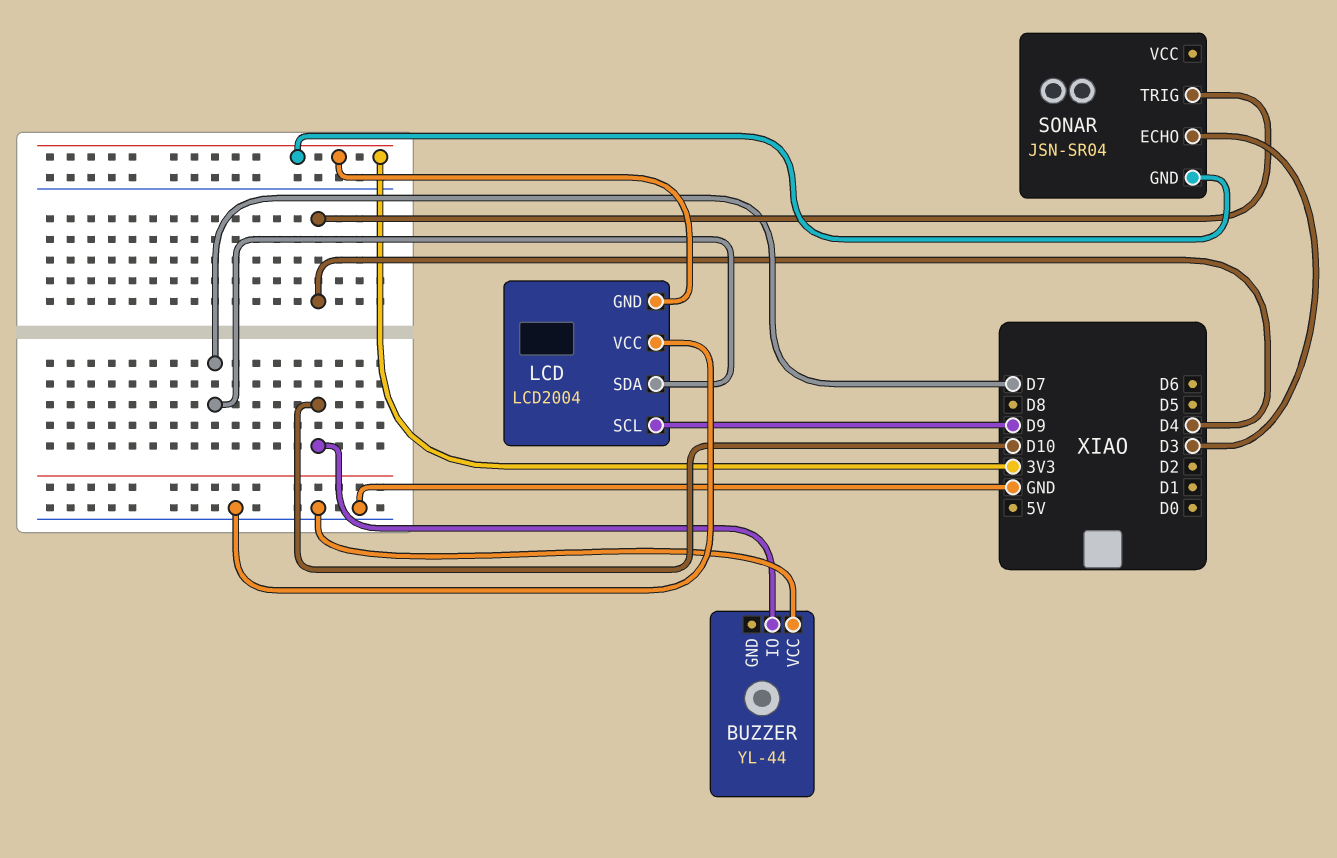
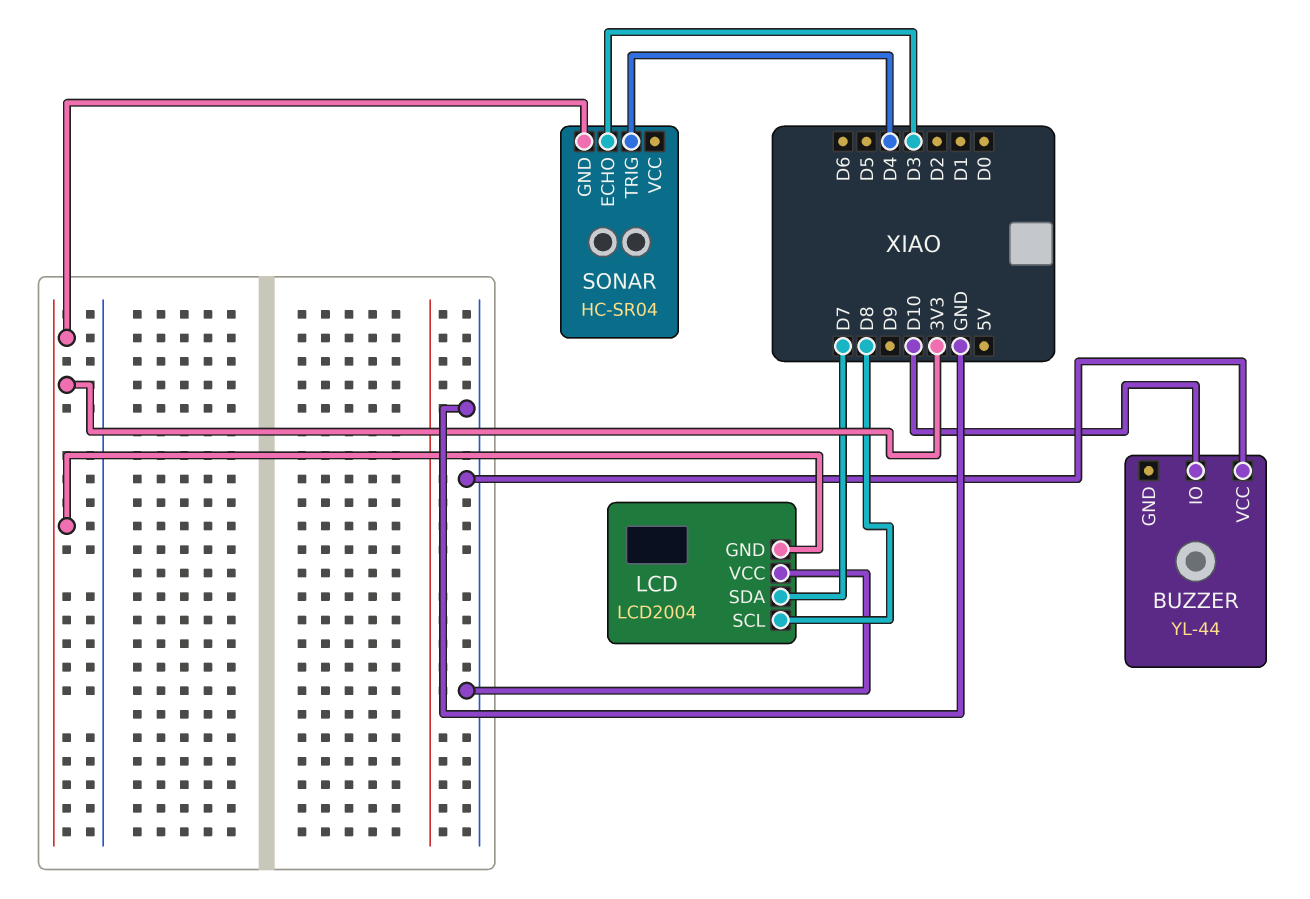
LCD pin SCL: D9 -> D8
SONAR: JSN-SR04 -> HC-SR04

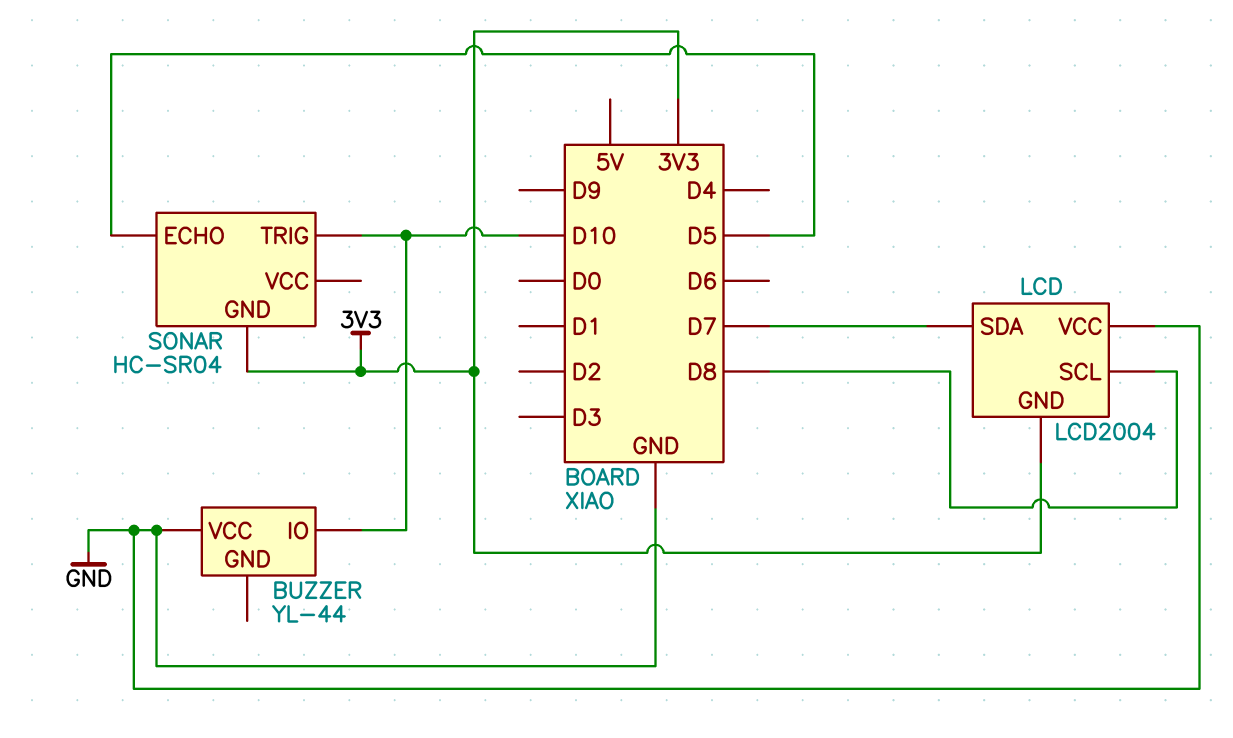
SONAR pin ECHO: D3 -> D5
SONAR pin TRIG: D4 -> D10

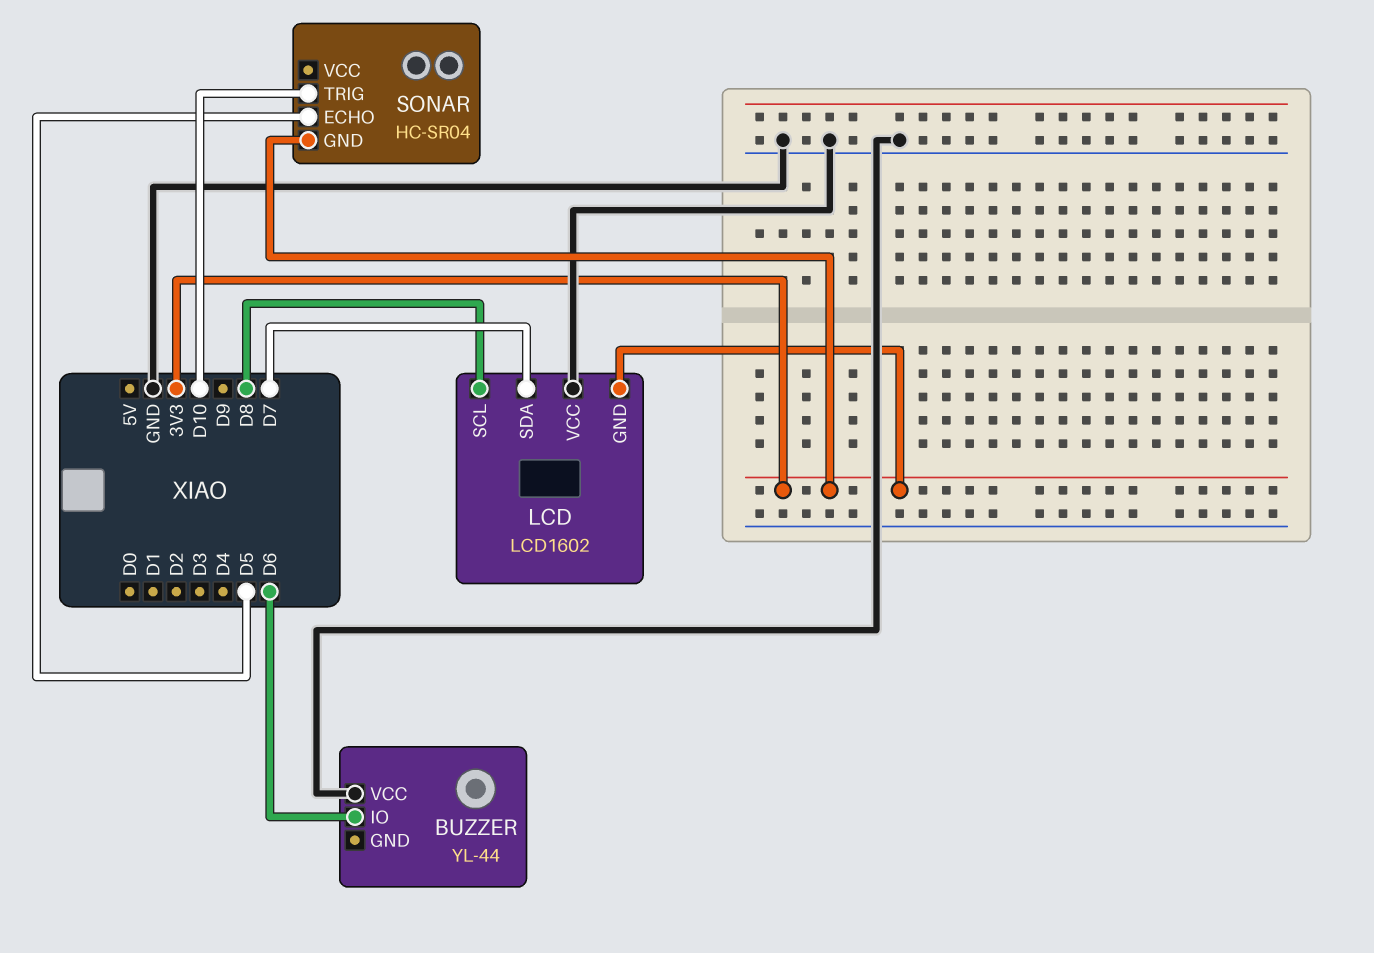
BUZZER pin IO: D10 -> D6
LCD: LCD2004 -> LCD1602

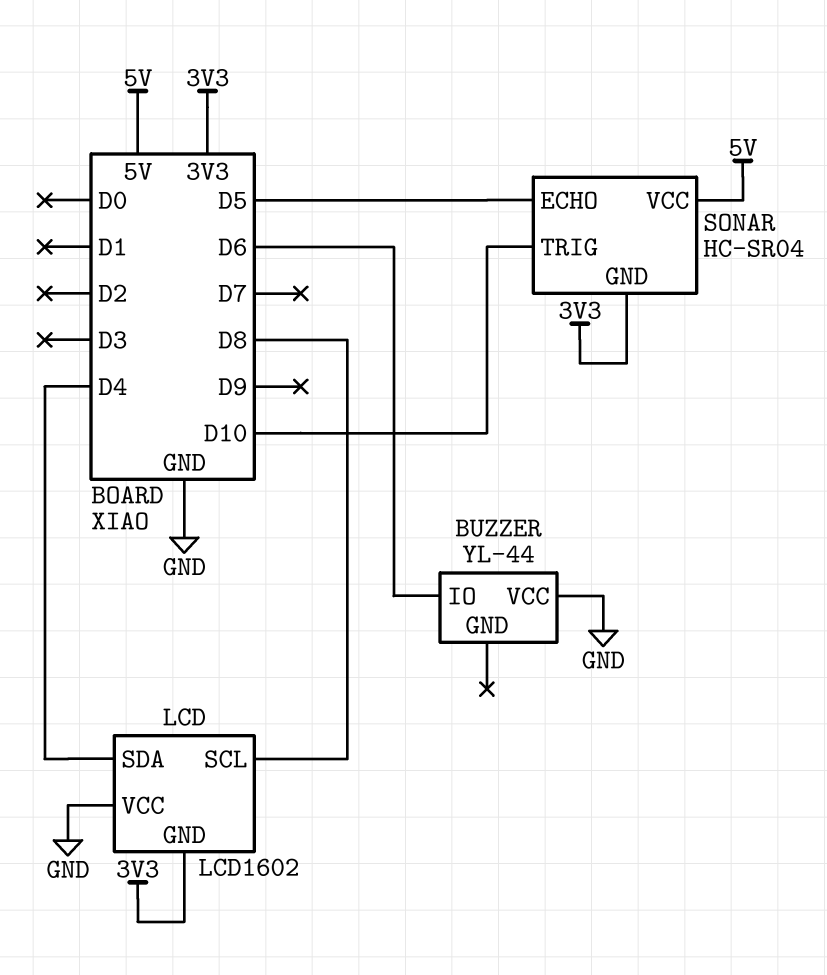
LCD pin SDA: D7 -> D4
SONAR pin VCC: none -> 5V

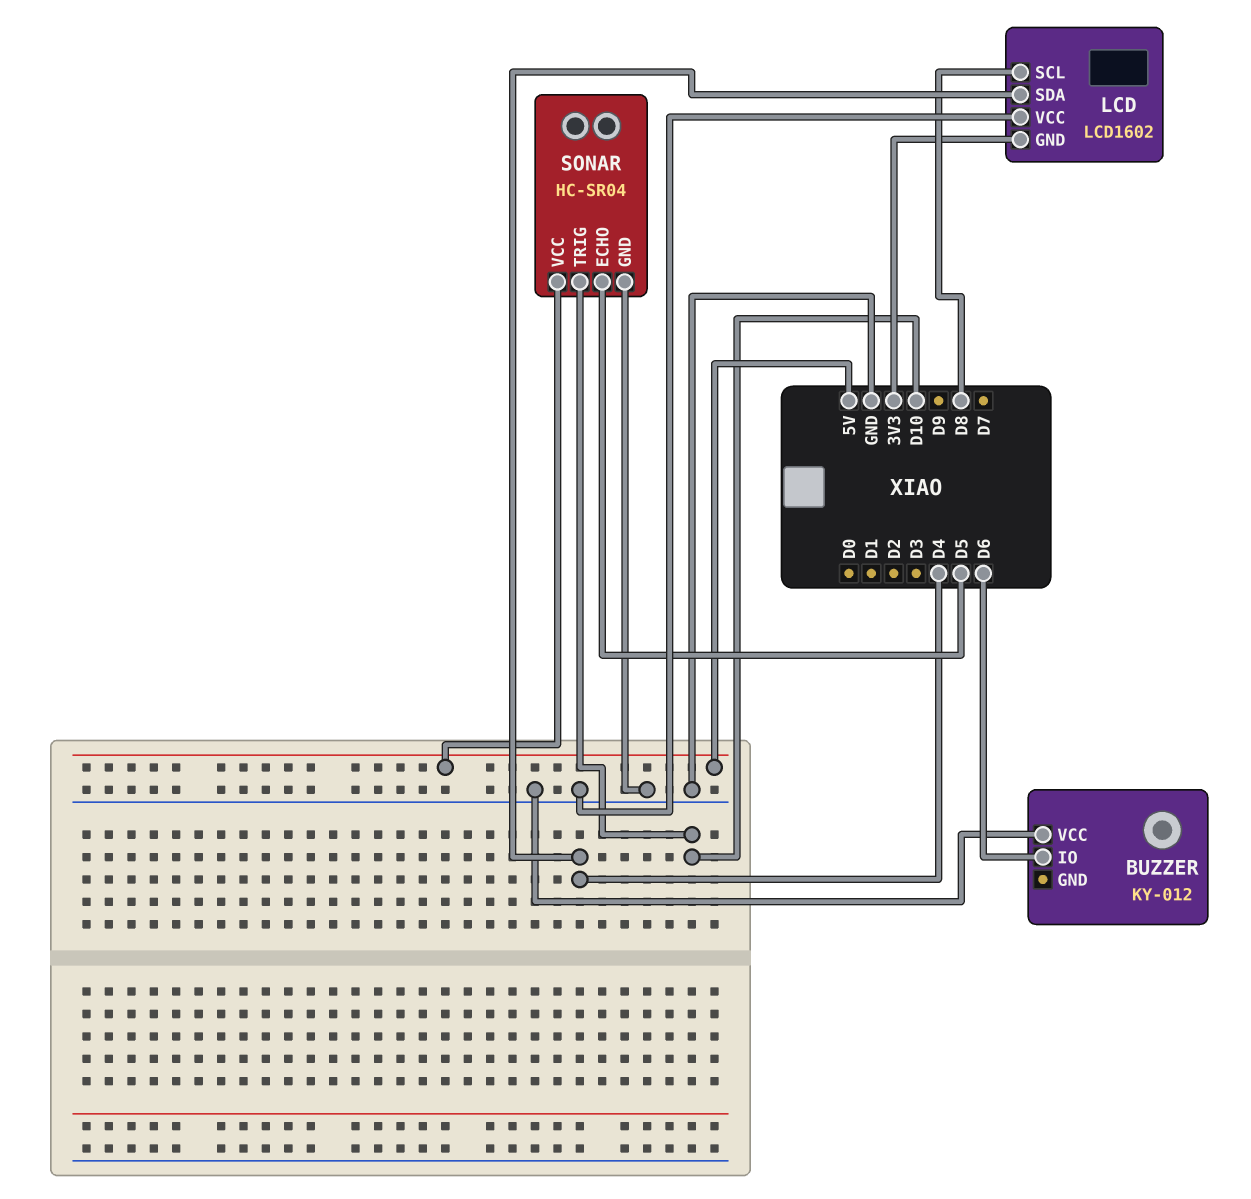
BUZZER: YL-44 -> KY-012
SONAR pin GND: 3V3 -> GND

